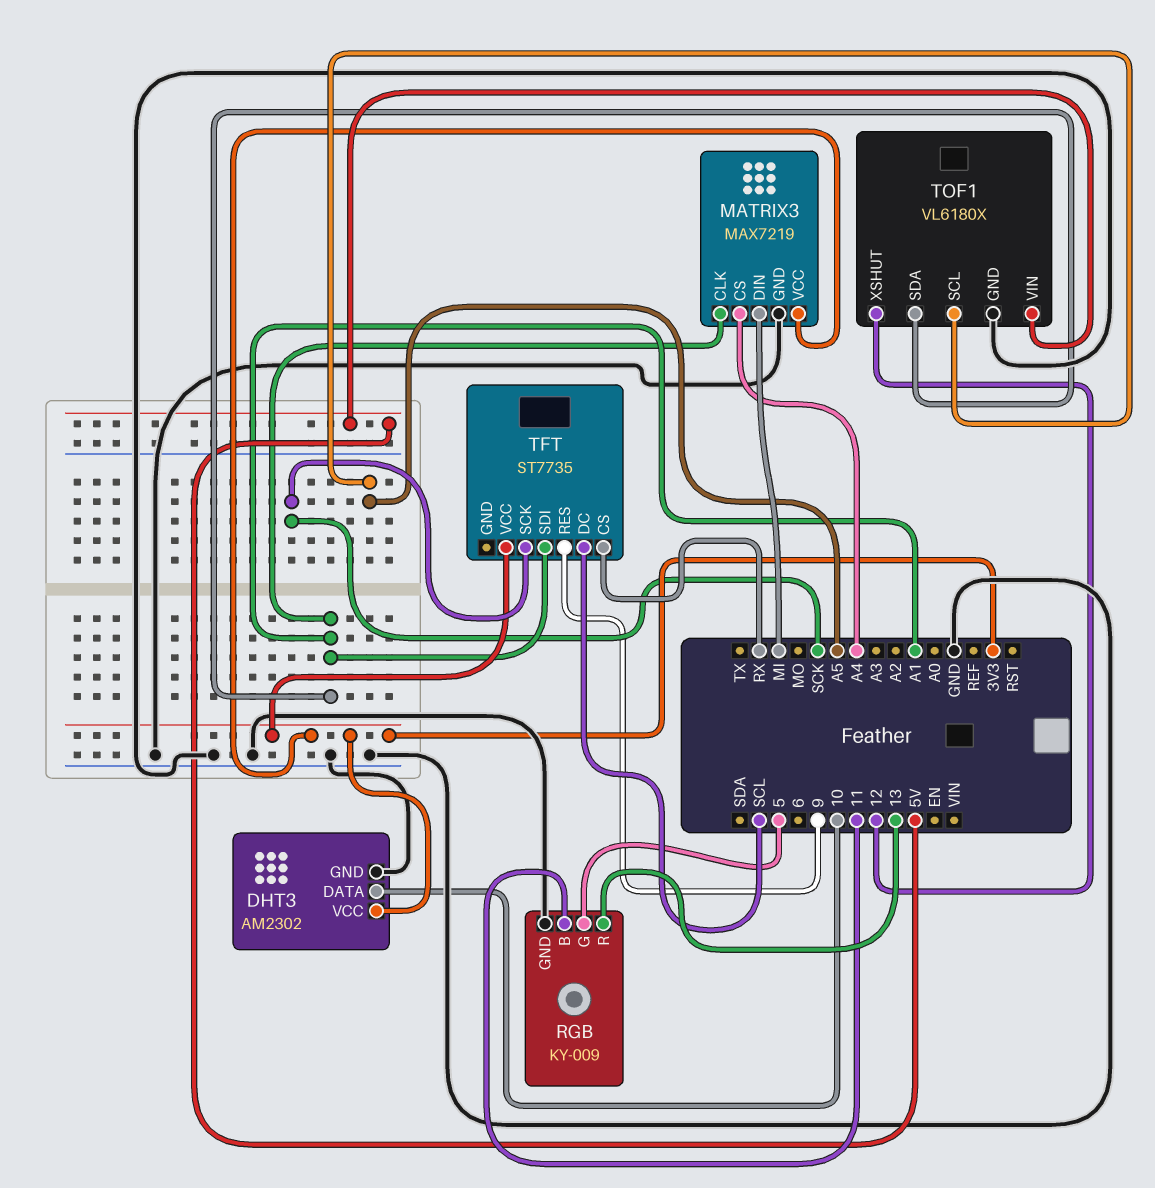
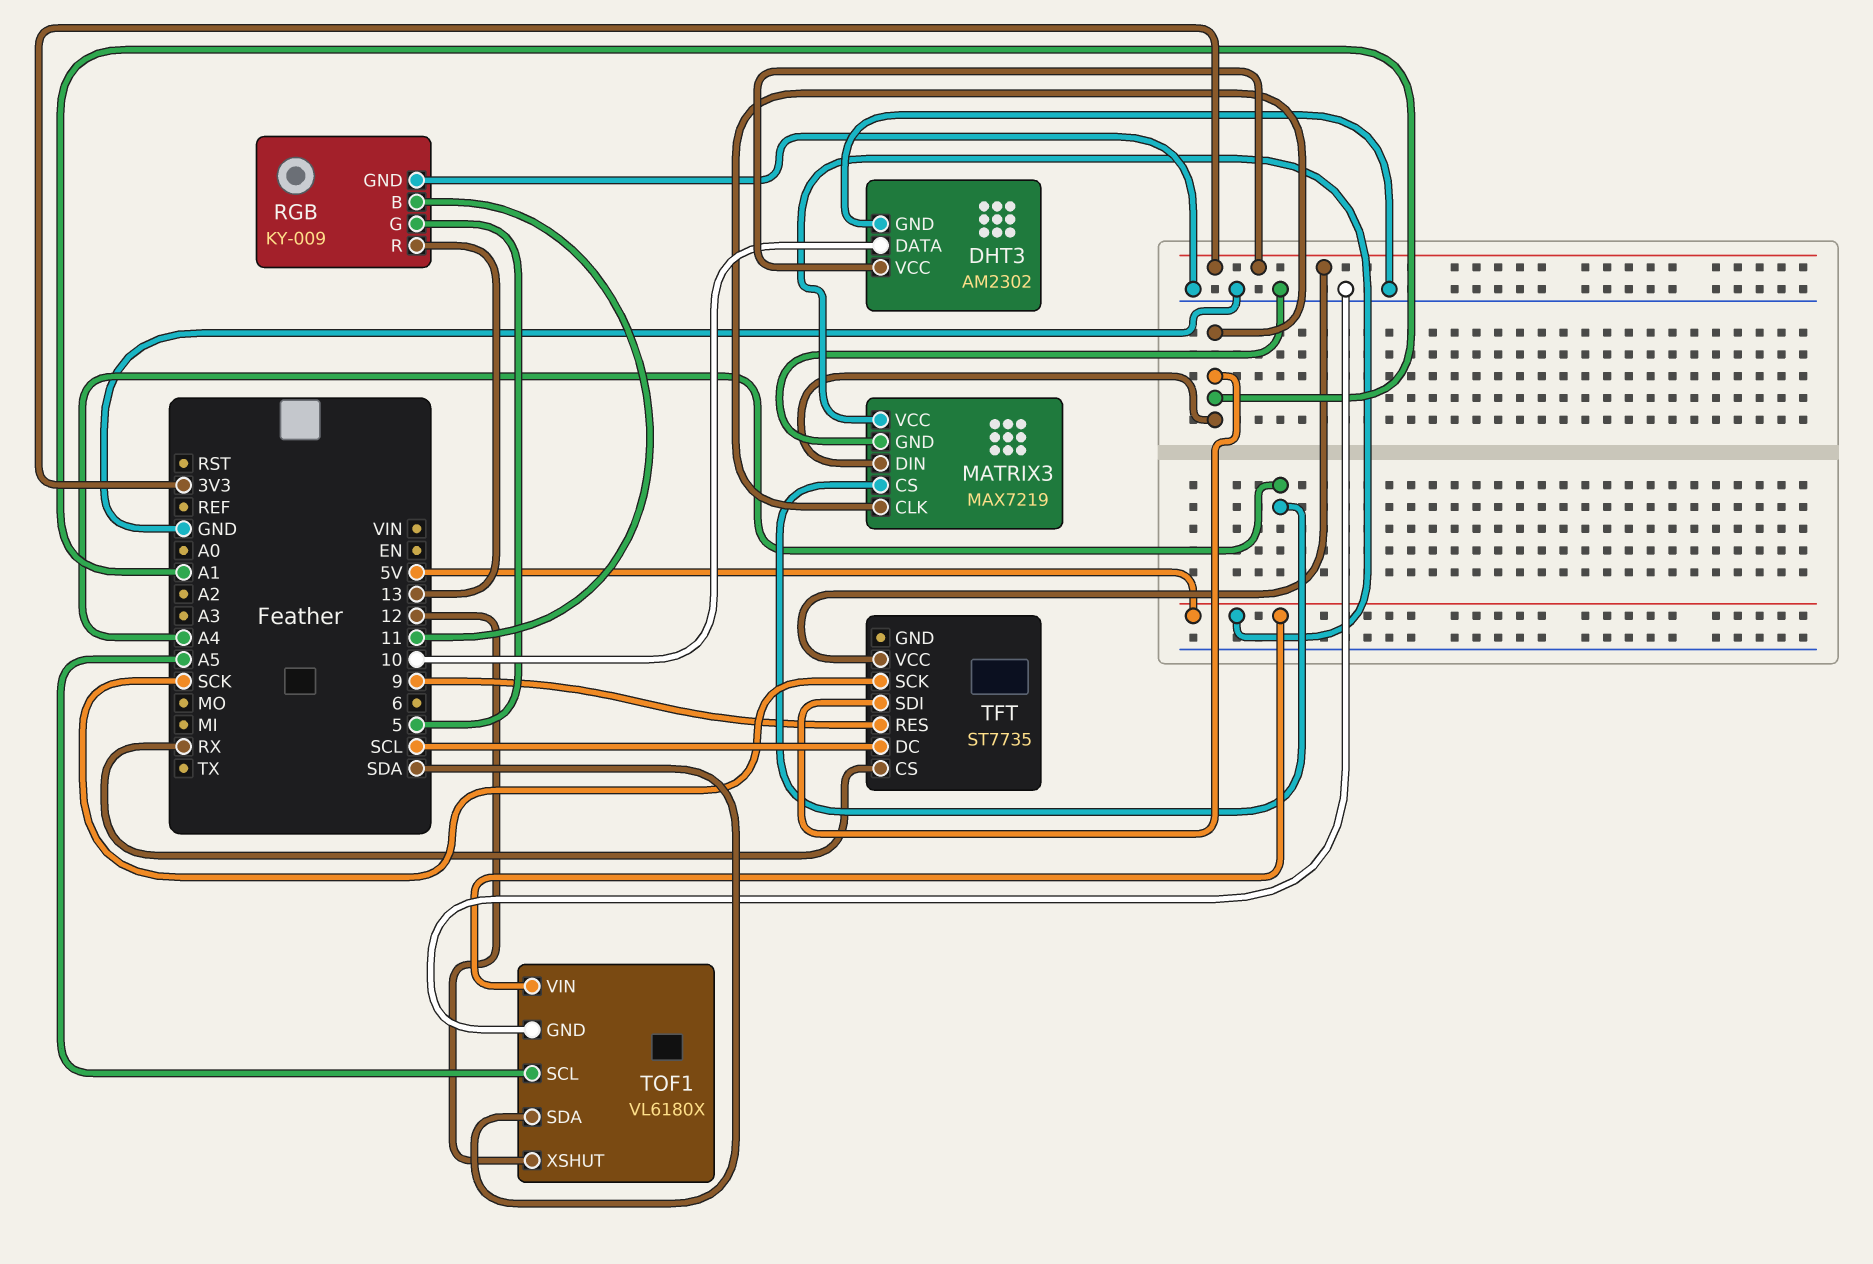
MATRIX3 pin DIN: MI -> A1
MATRIX3 pin VCC: 3V3 -> 5V
TOF1 pin SDA: A1 -> SDA

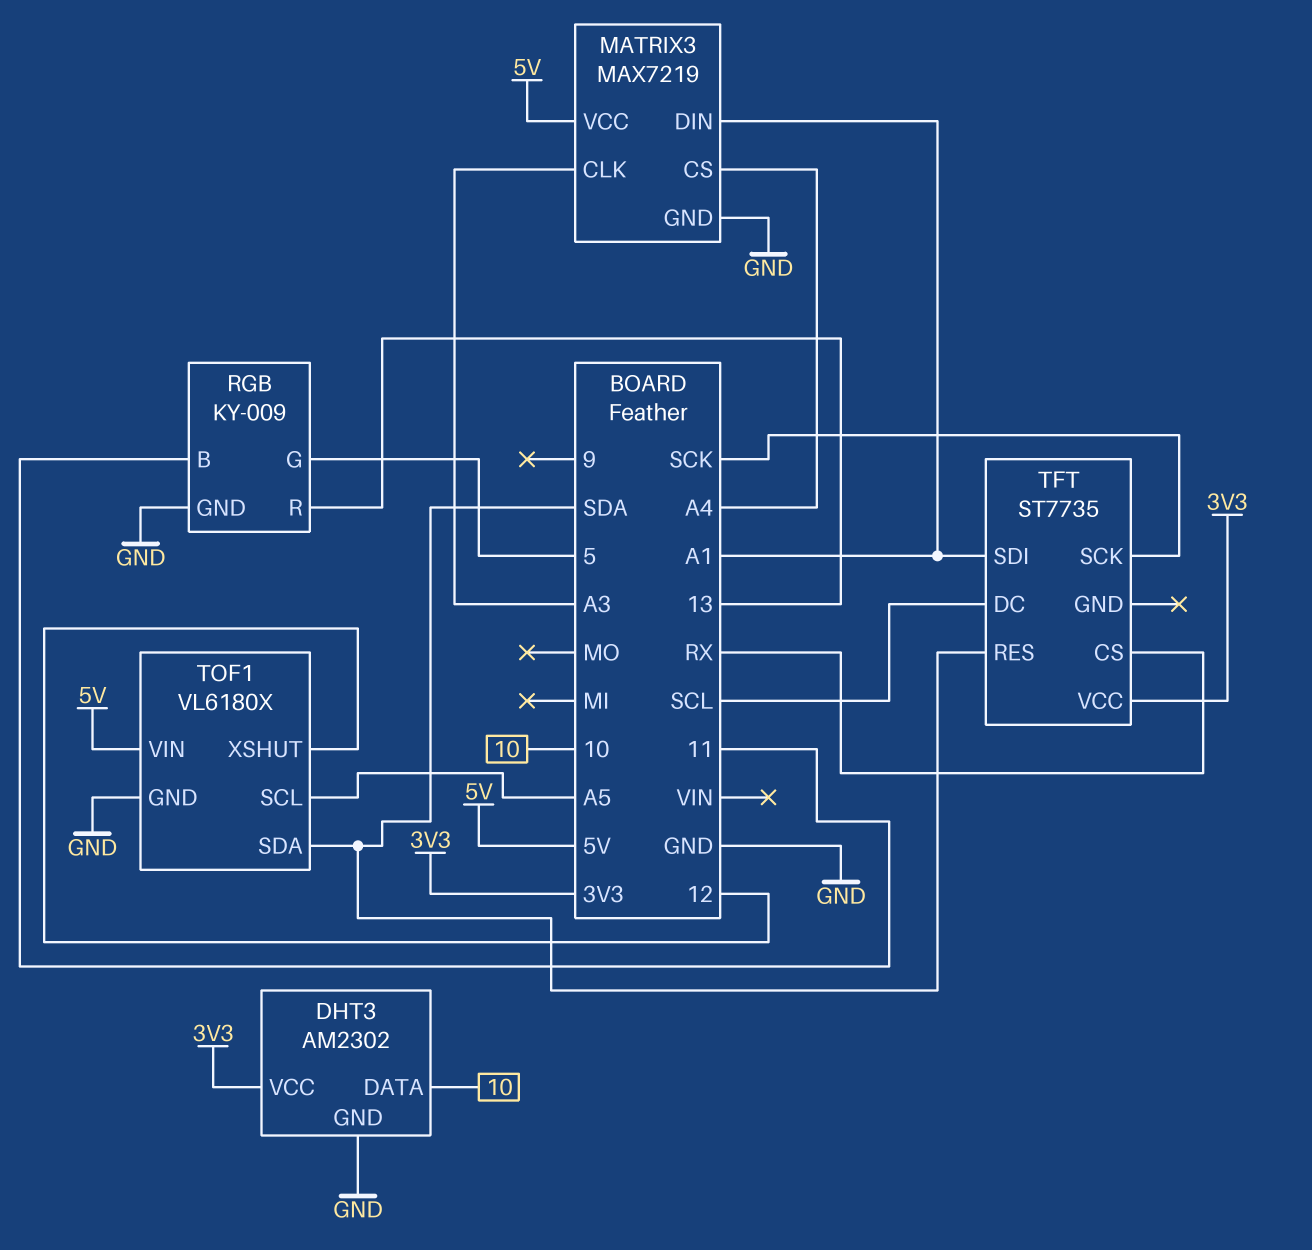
MATRIX3 pin CLK: A1 -> A3
TFT pin RES: 9 -> SDA

